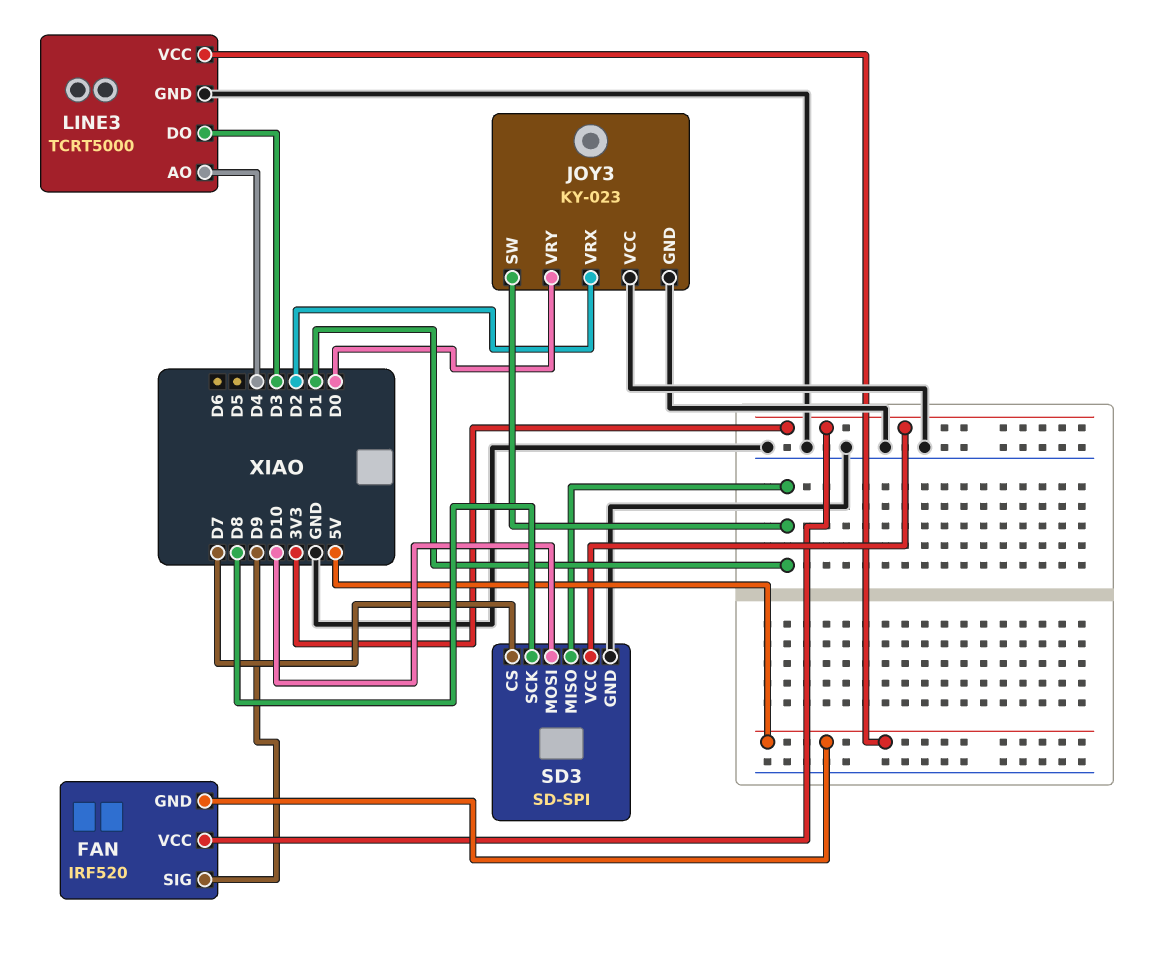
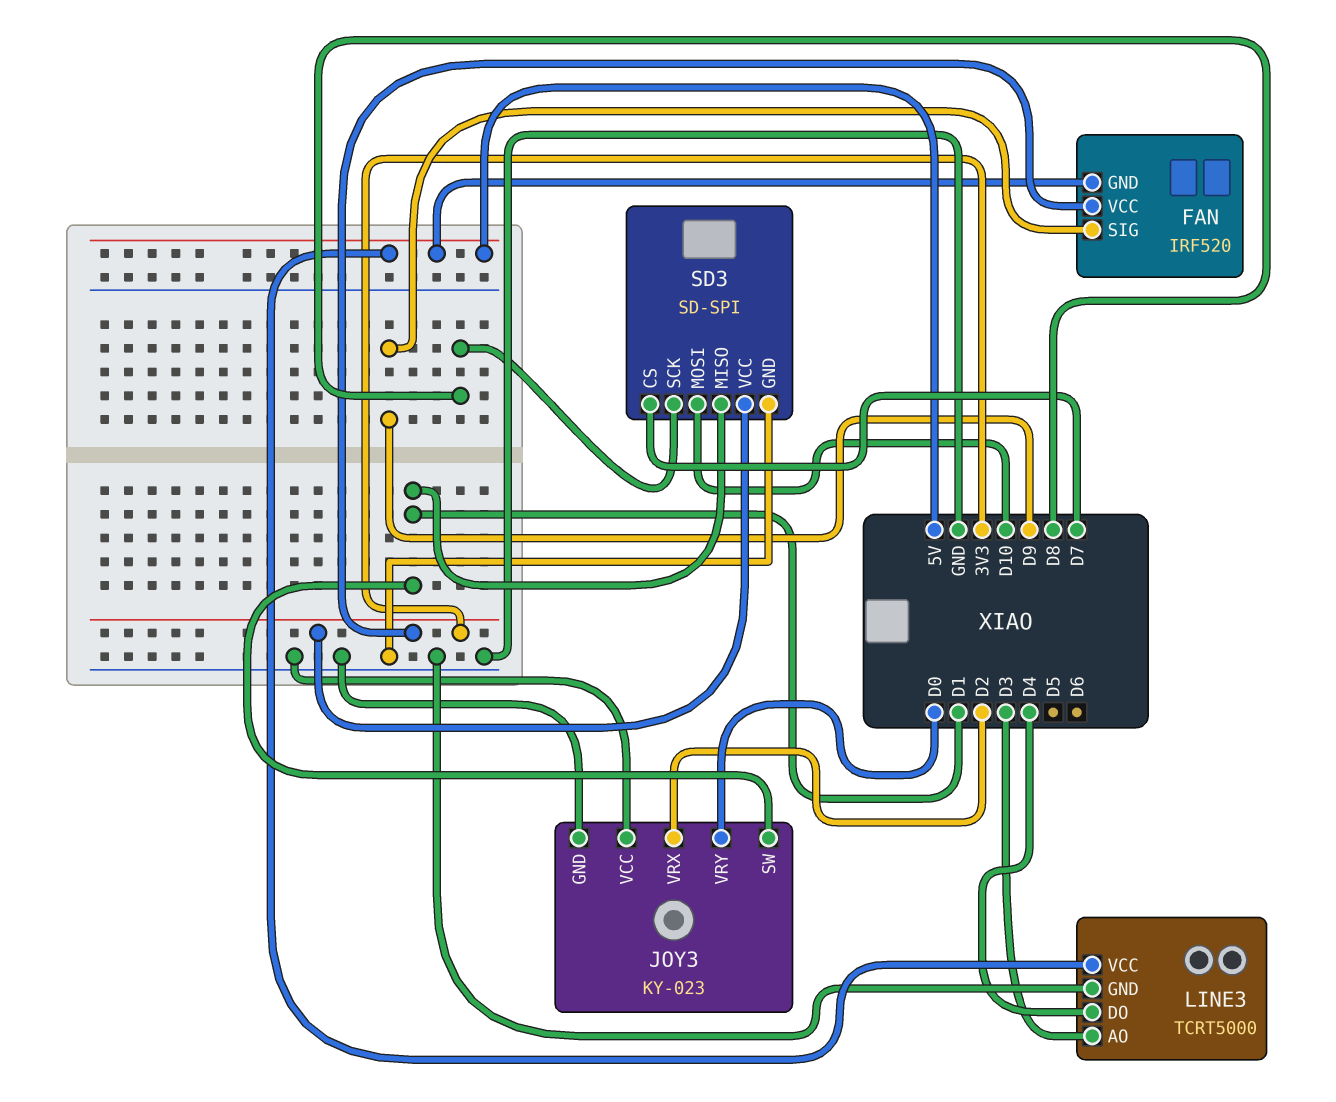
LINE3 pin AO: D4 -> D3
LINE3 pin DO: D3 -> D4

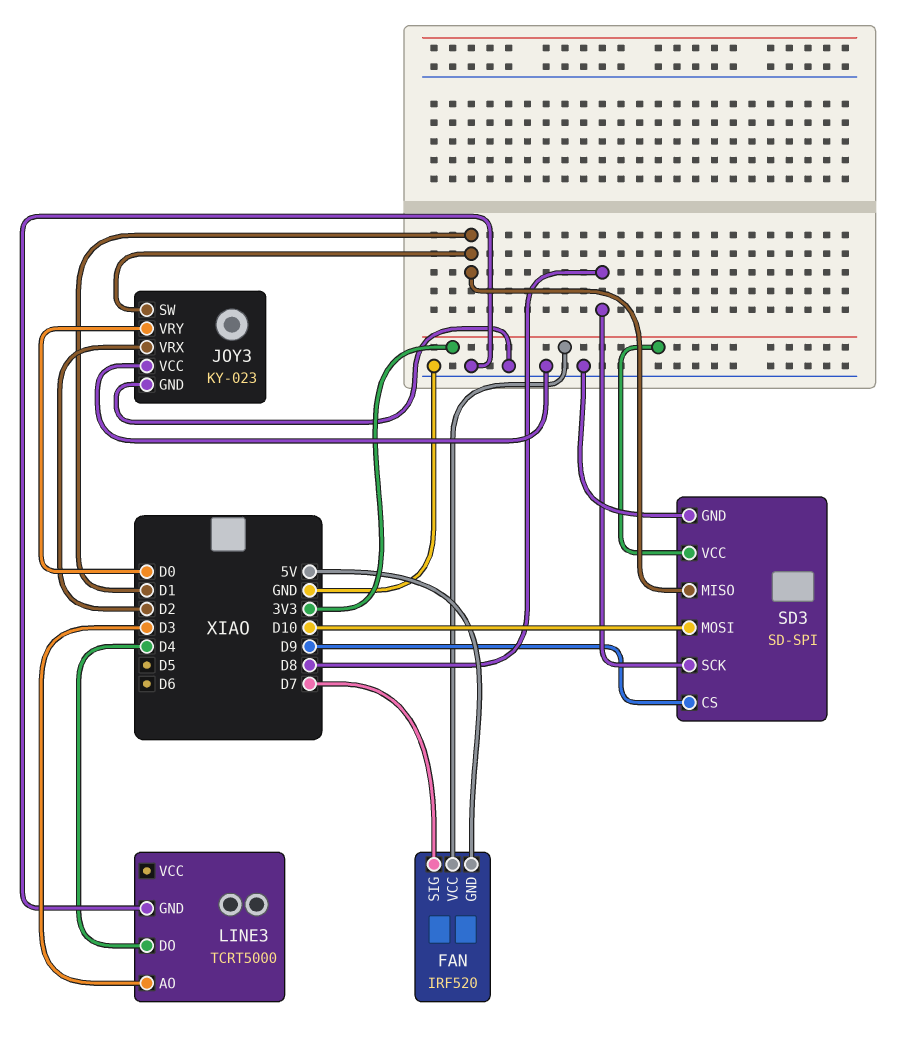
FAN pin SIG: D9 -> D7
LINE3 pin VCC: 5V -> none
SD3 pin CS: D7 -> D9

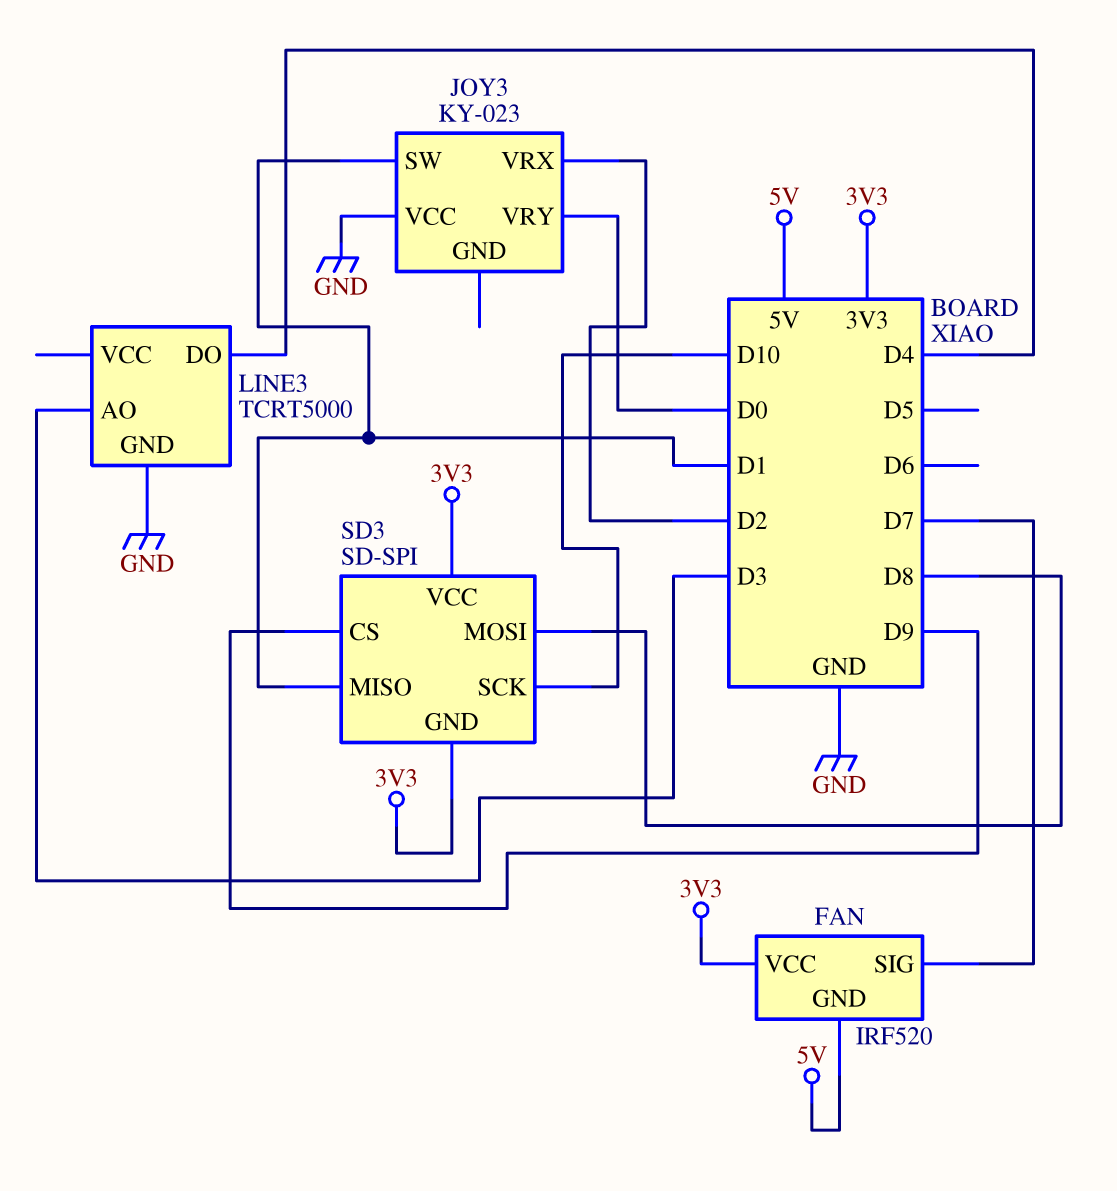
JOY3 pin GND: GND -> none
SD3 pin GND: GND -> 3V3
SD3 pin MOSI: D10 -> D8
SD3 pin SCK: D8 -> D10

